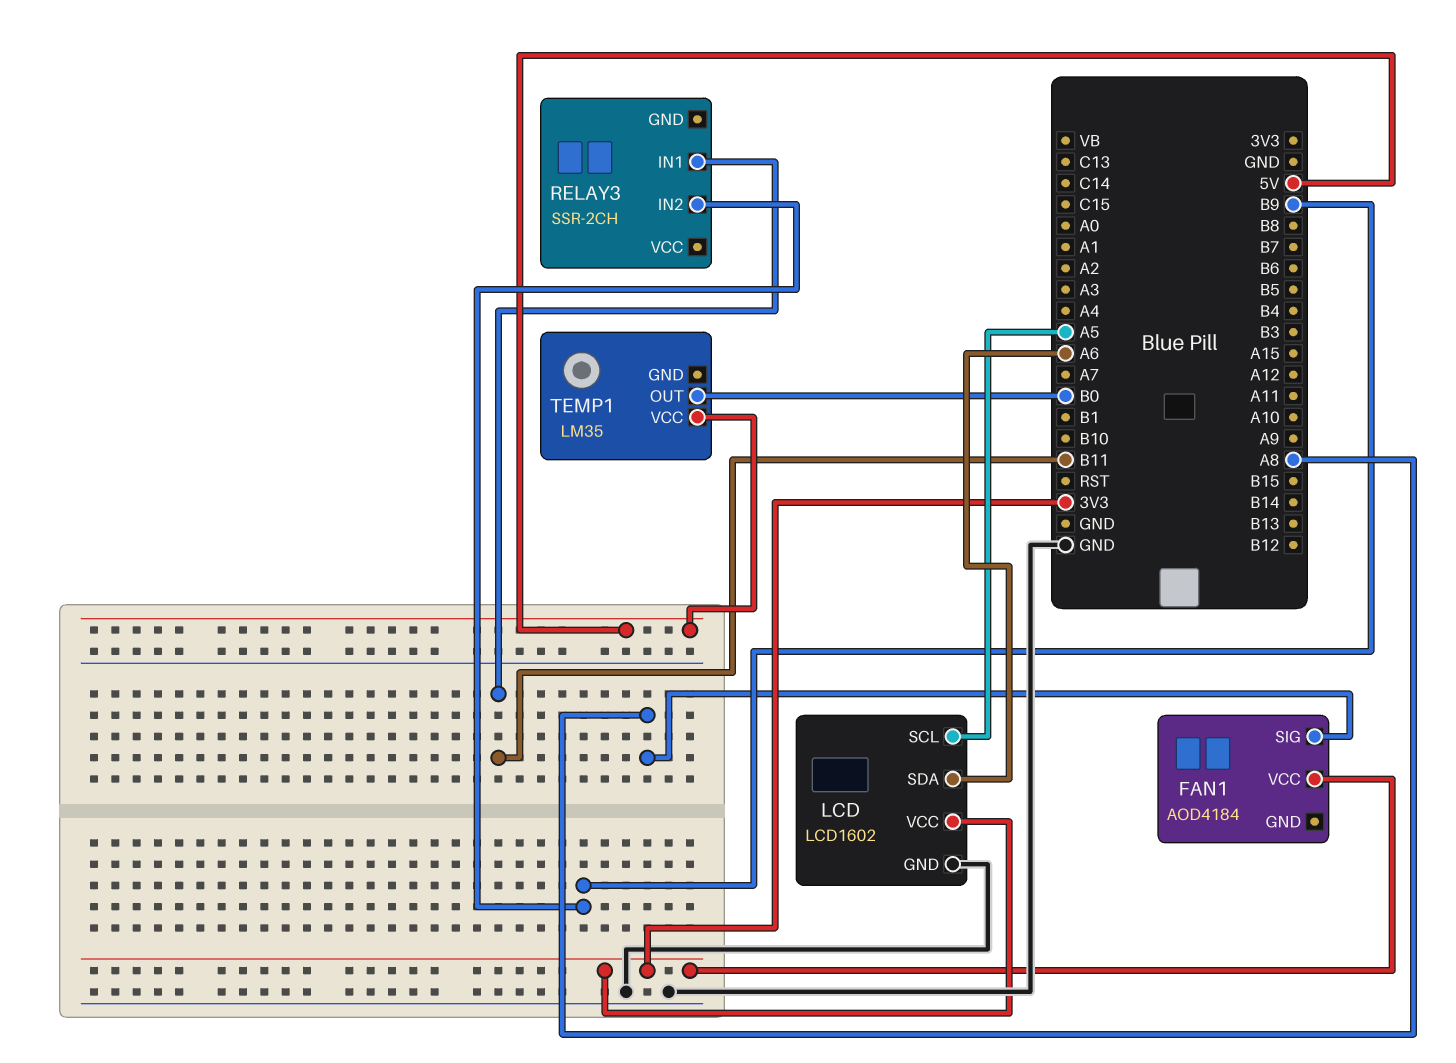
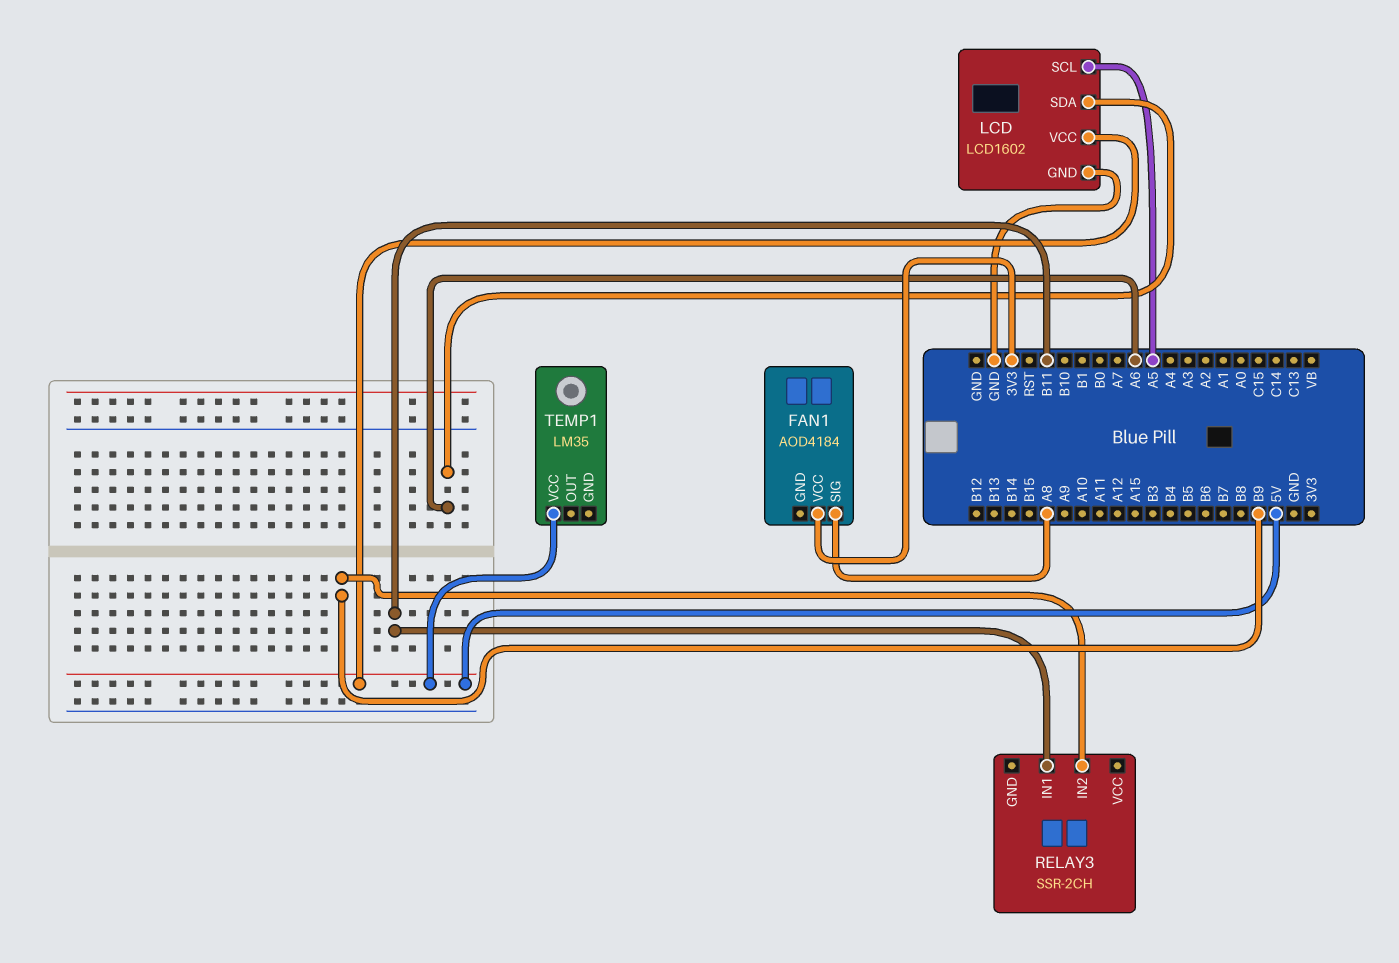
LCD pin VCC: 3V3 -> 5V
TEMP1 pin OUT: B0 -> none

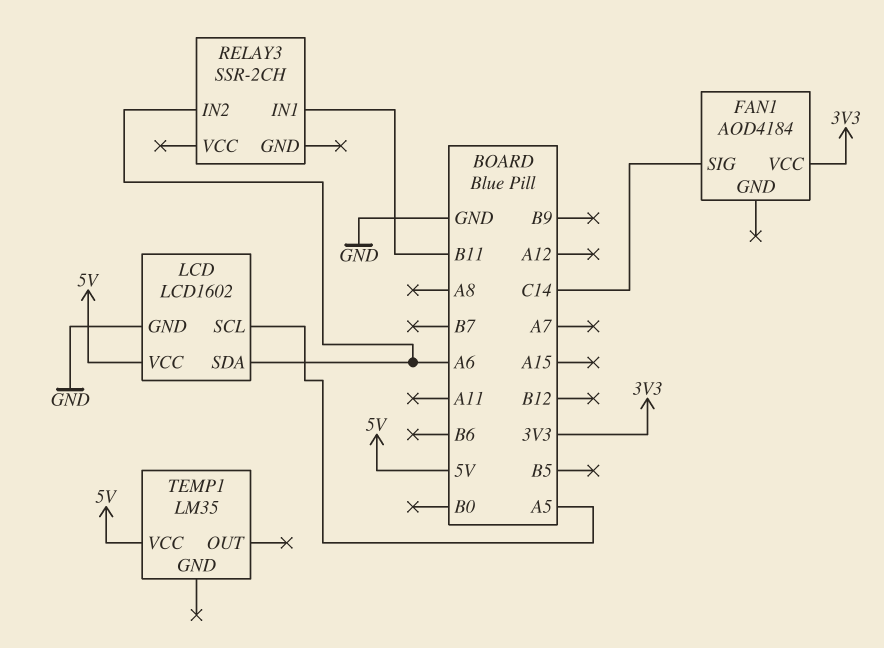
FAN1 pin SIG: A8 -> C14
RELAY3 pin IN2: B9 -> A6

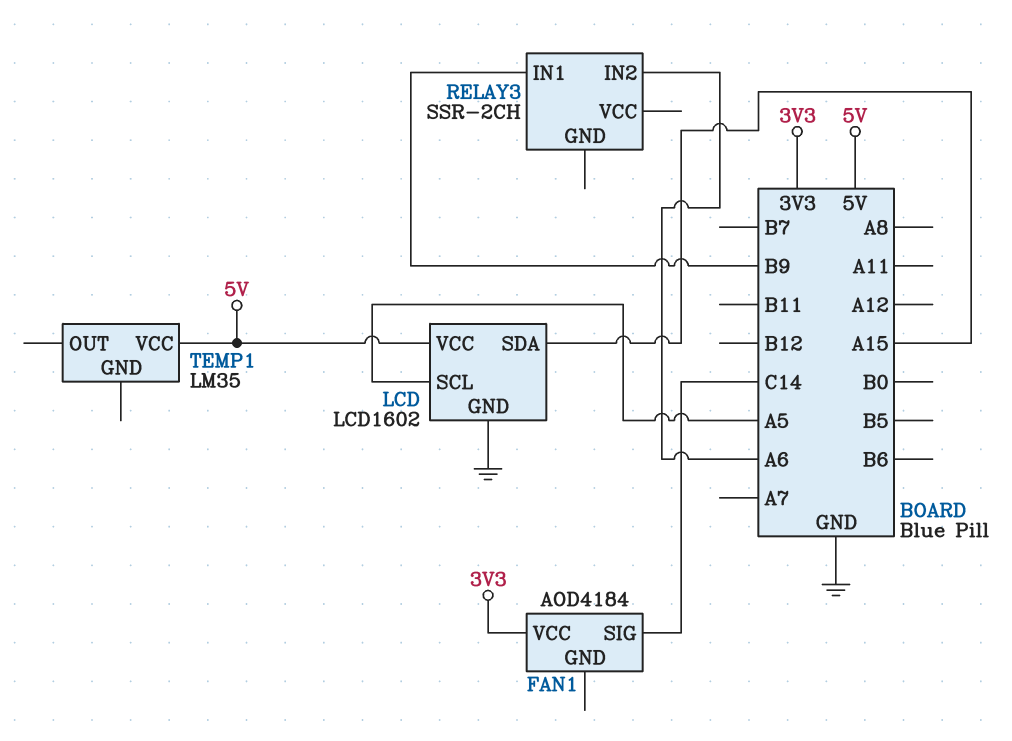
LCD pin SDA: A6 -> A15
RELAY3 pin IN1: B11 -> B9

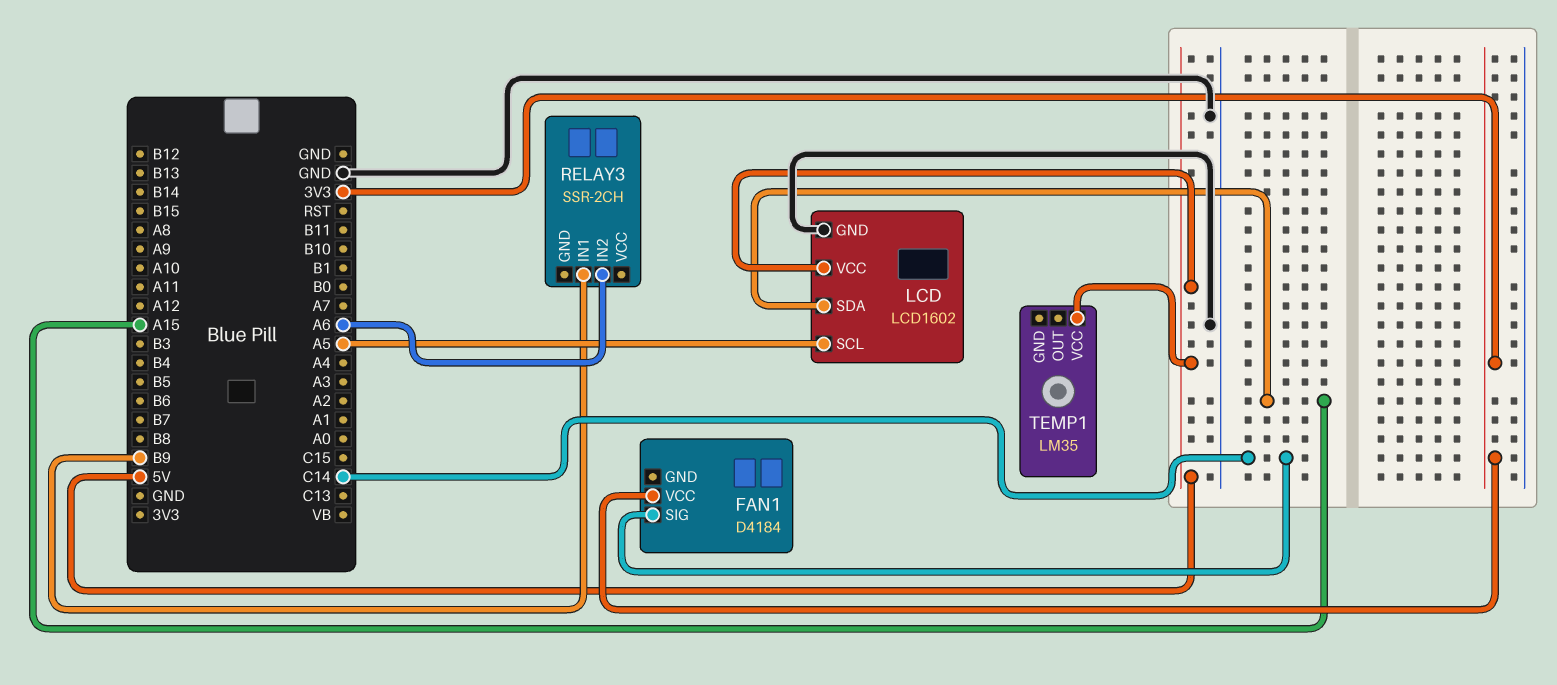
FAN1: AOD4184 -> D4184

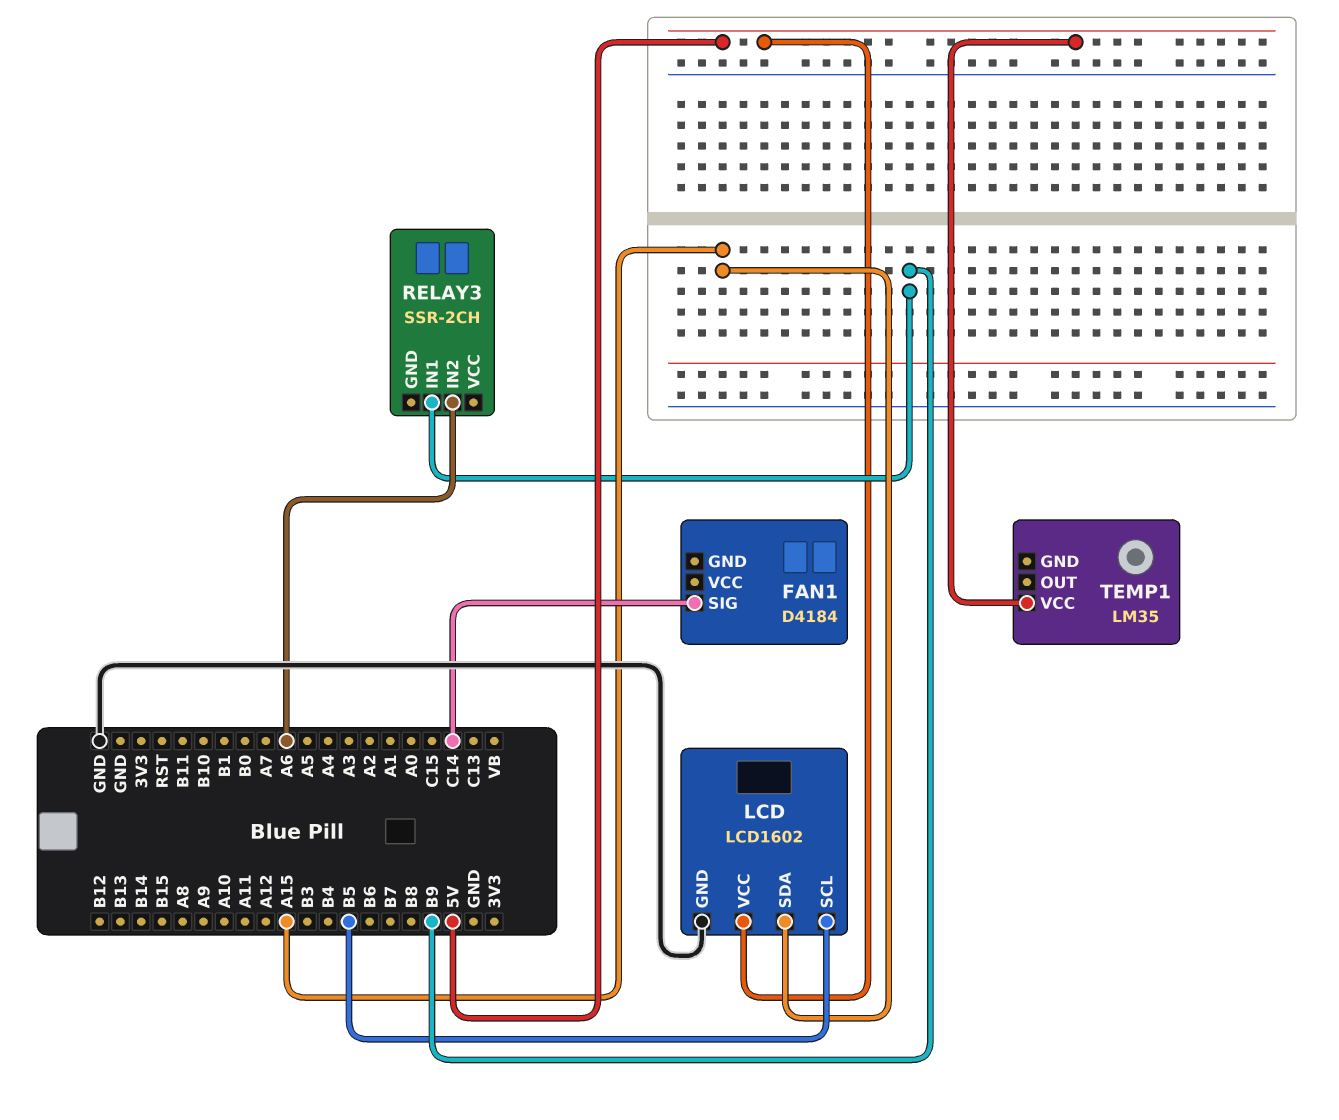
FAN1 pin VCC: 3V3 -> none
LCD pin SCL: A5 -> B5

